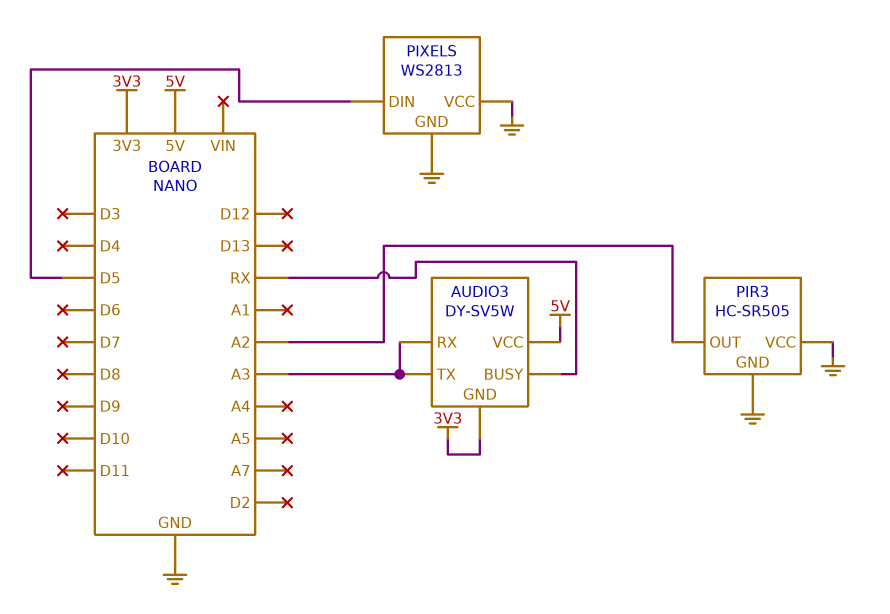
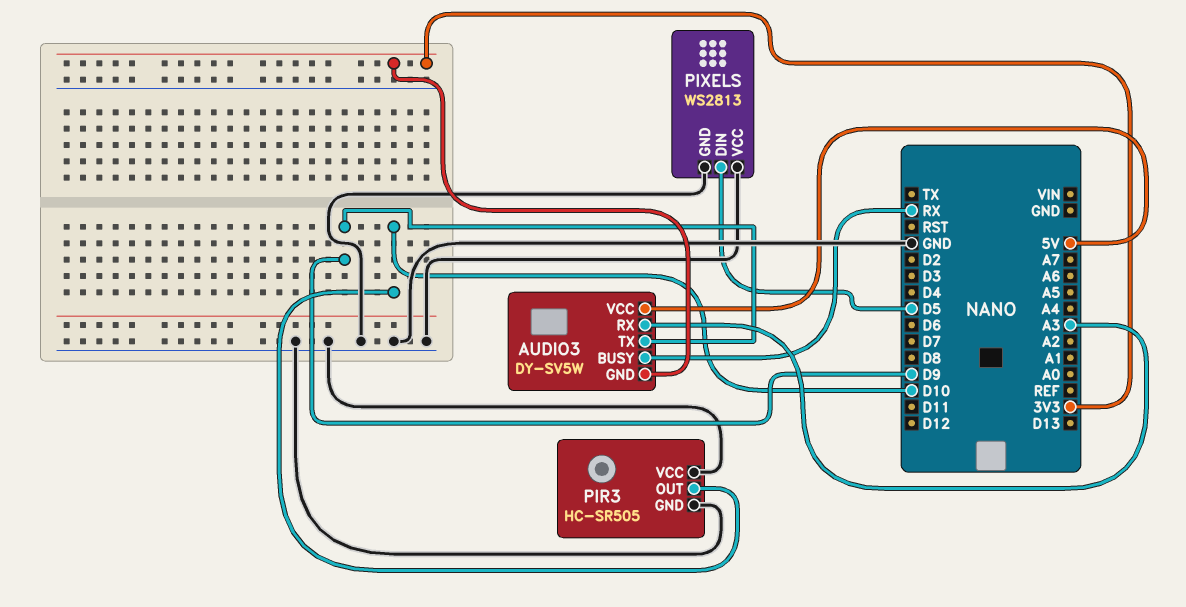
AUDIO3 pin TX: A3 -> D9
PIR3 pin OUT: A2 -> D10

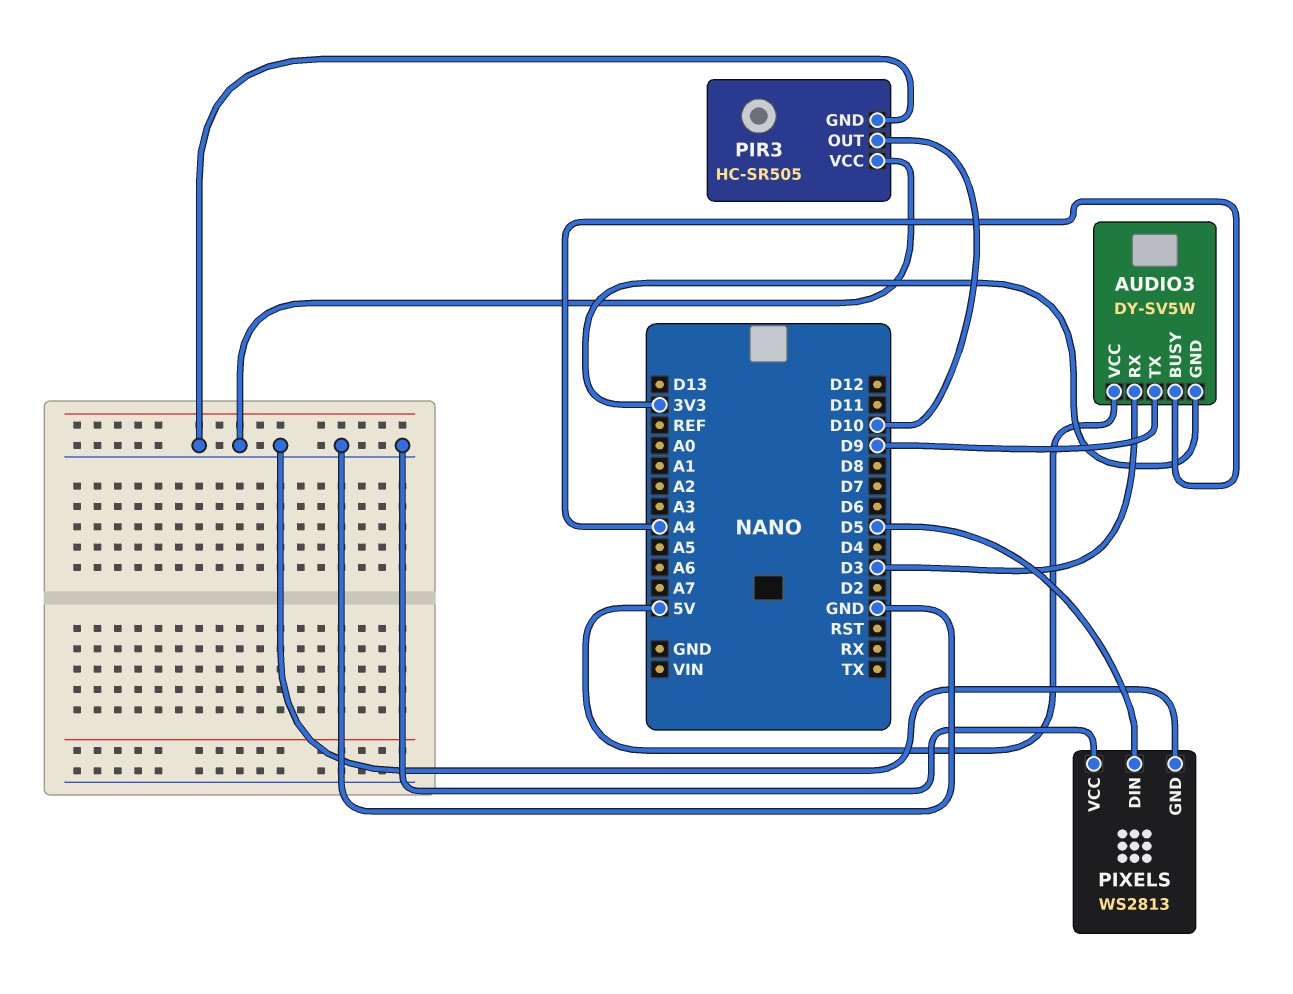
AUDIO3 pin BUSY: RX -> A4
AUDIO3 pin RX: A3 -> D3

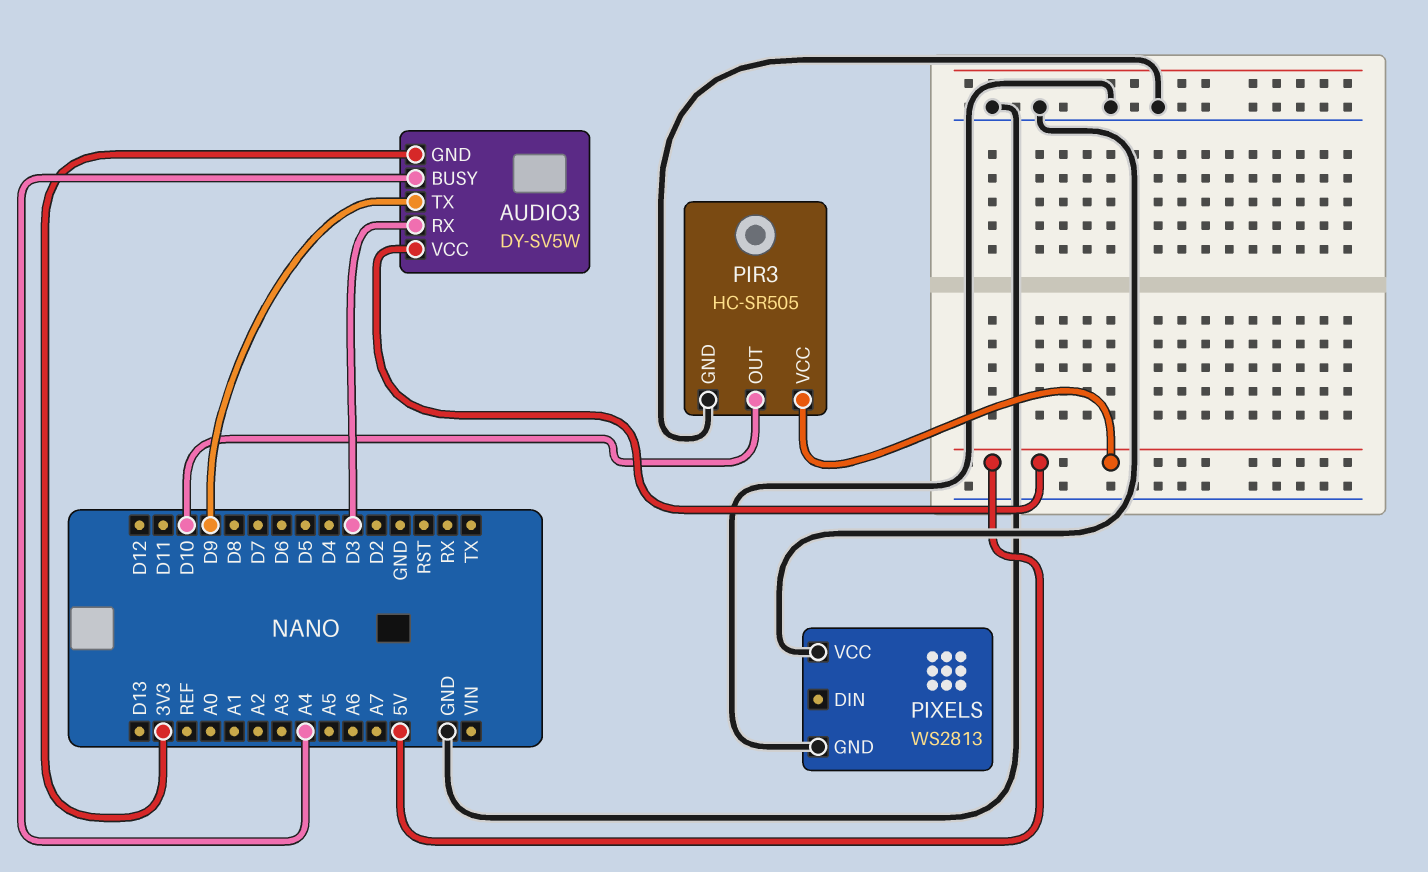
PIR3 pin VCC: GND -> 5V
PIXELS pin DIN: D5 -> none

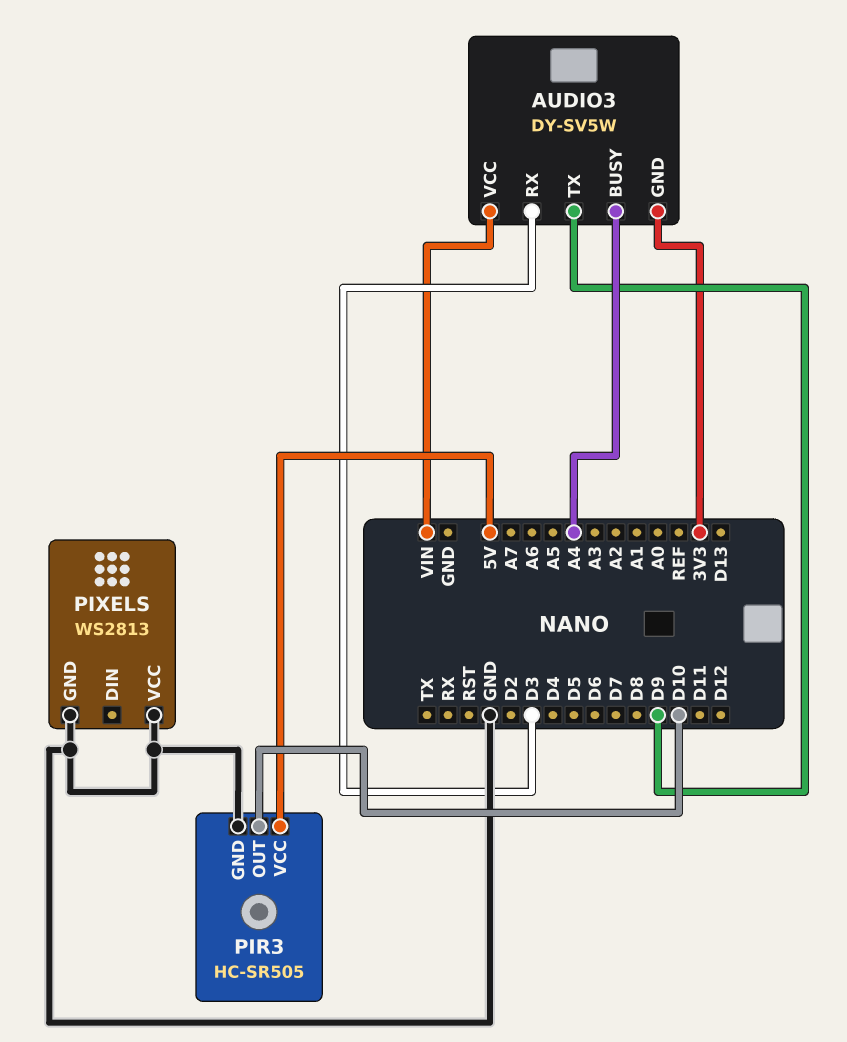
AUDIO3 pin VCC: 5V -> VIN

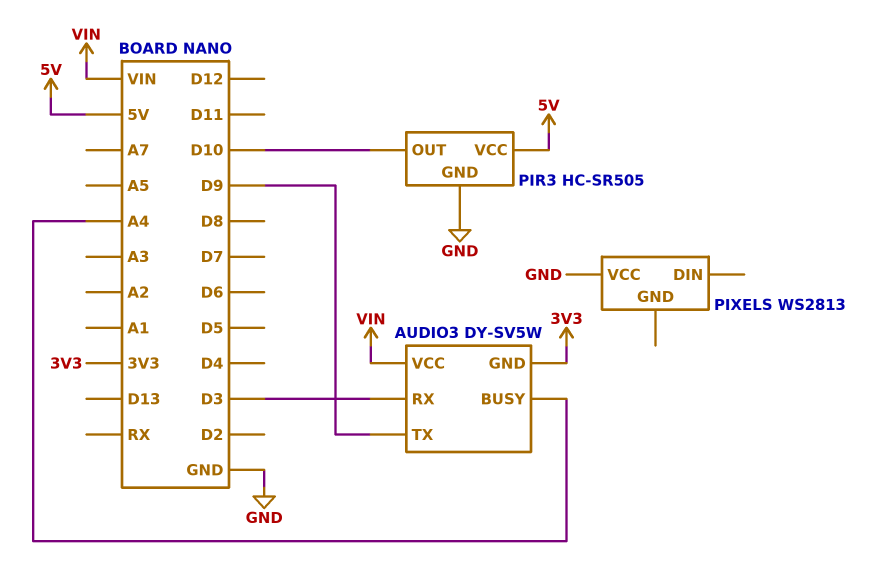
PIXELS pin GND: GND -> none

